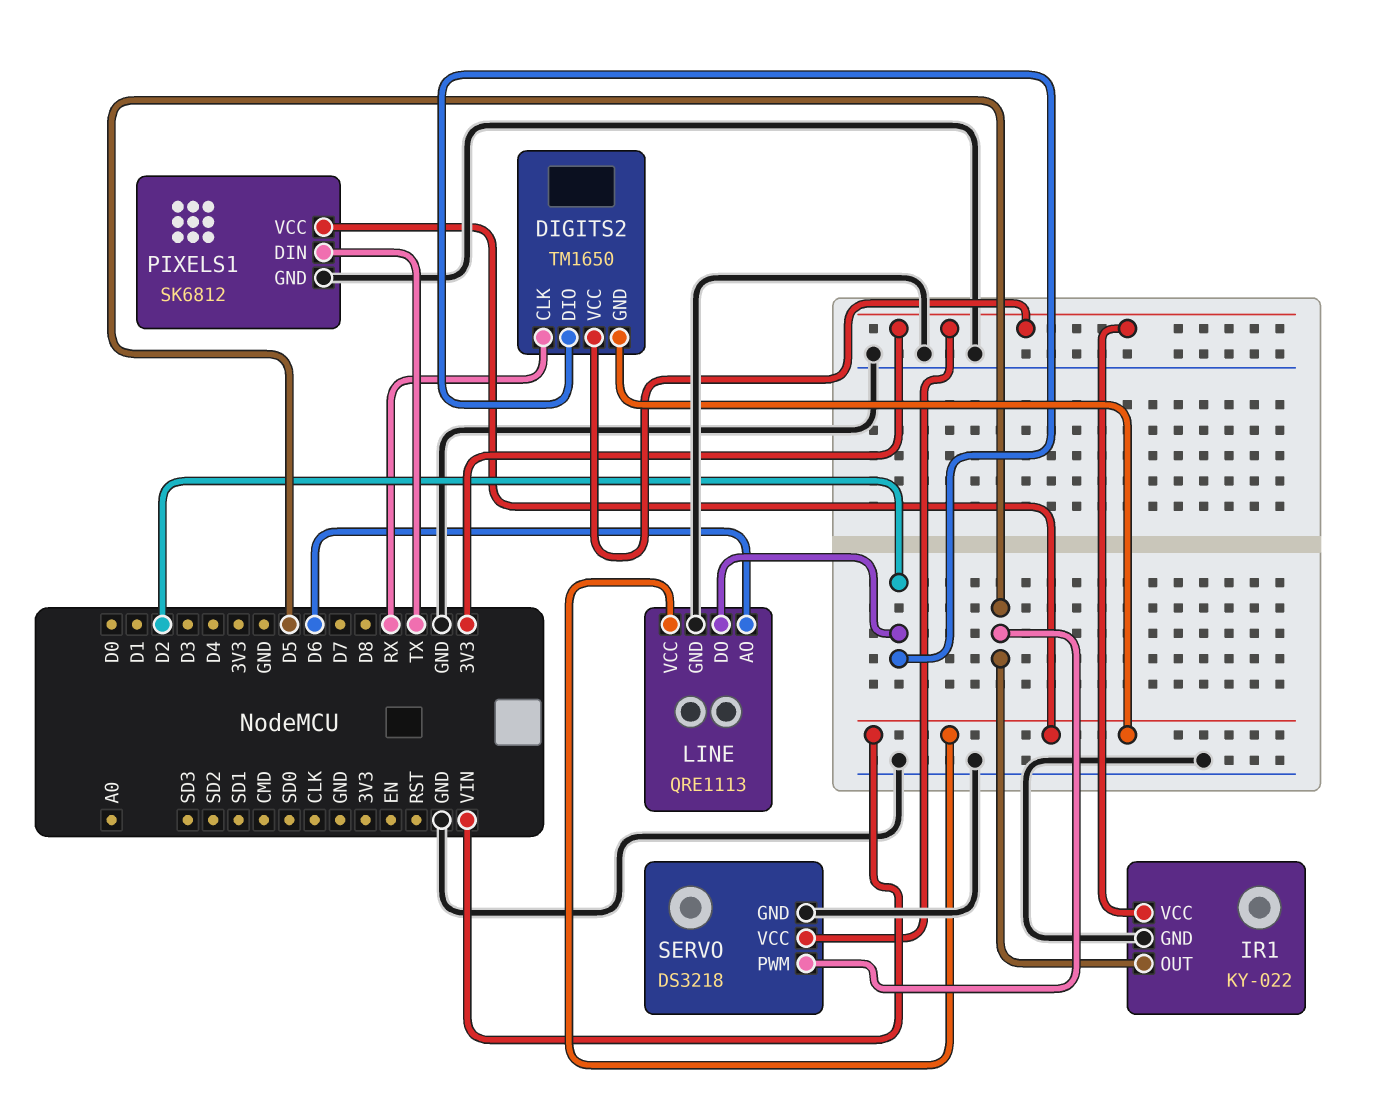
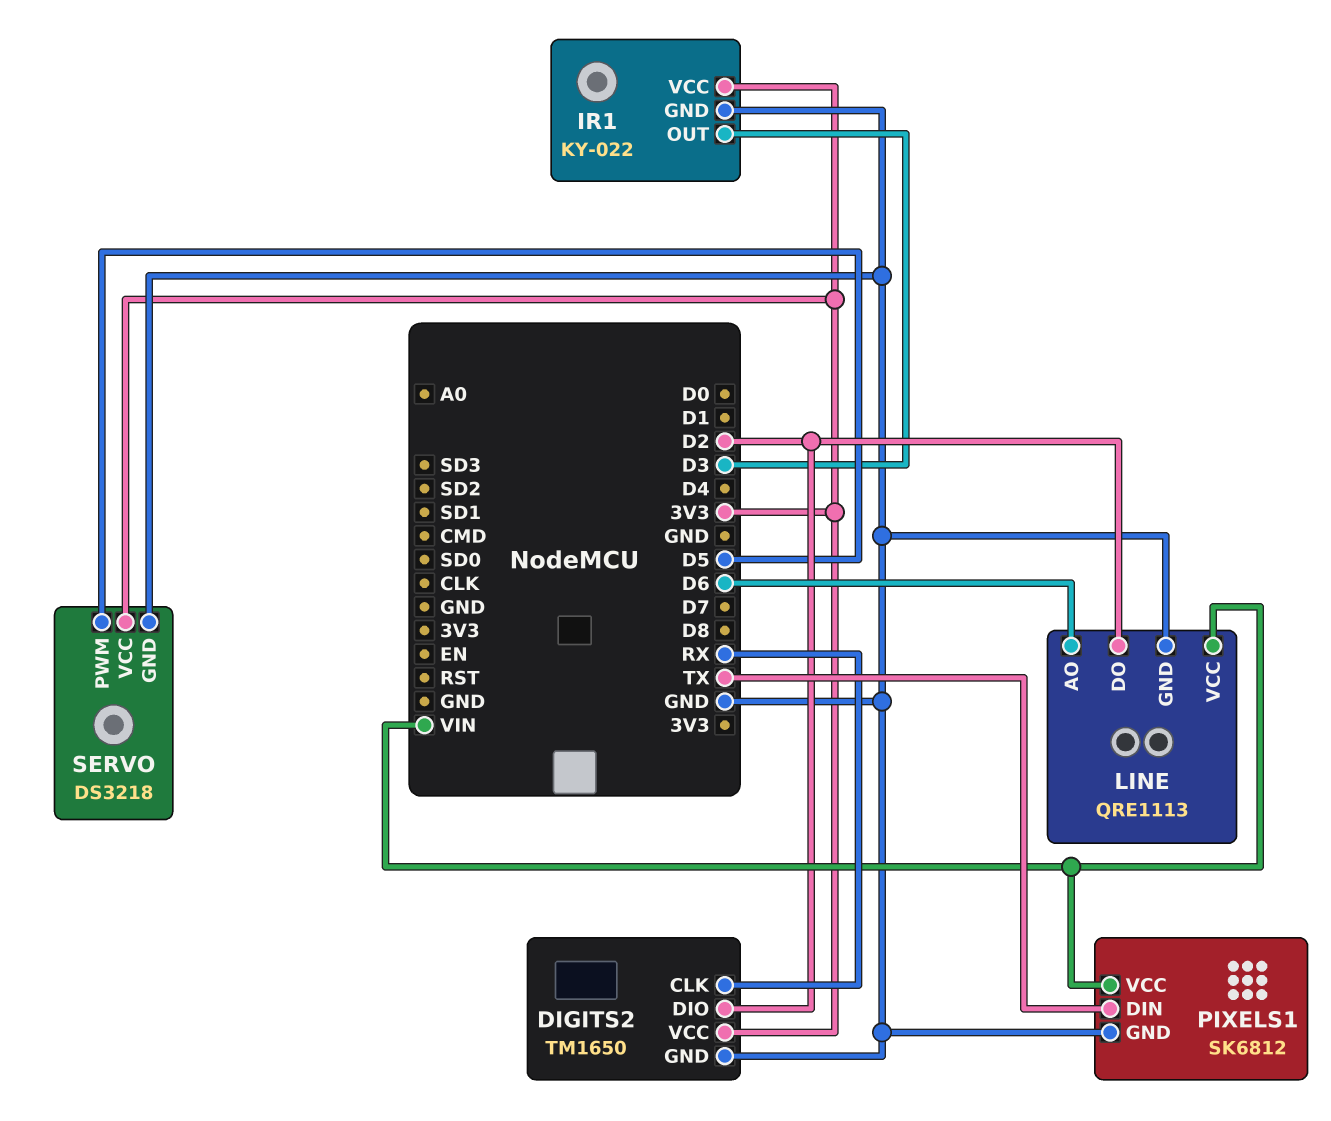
DIGITS2 pin GND: VIN -> GND
IR1 pin OUT: D5 -> D3

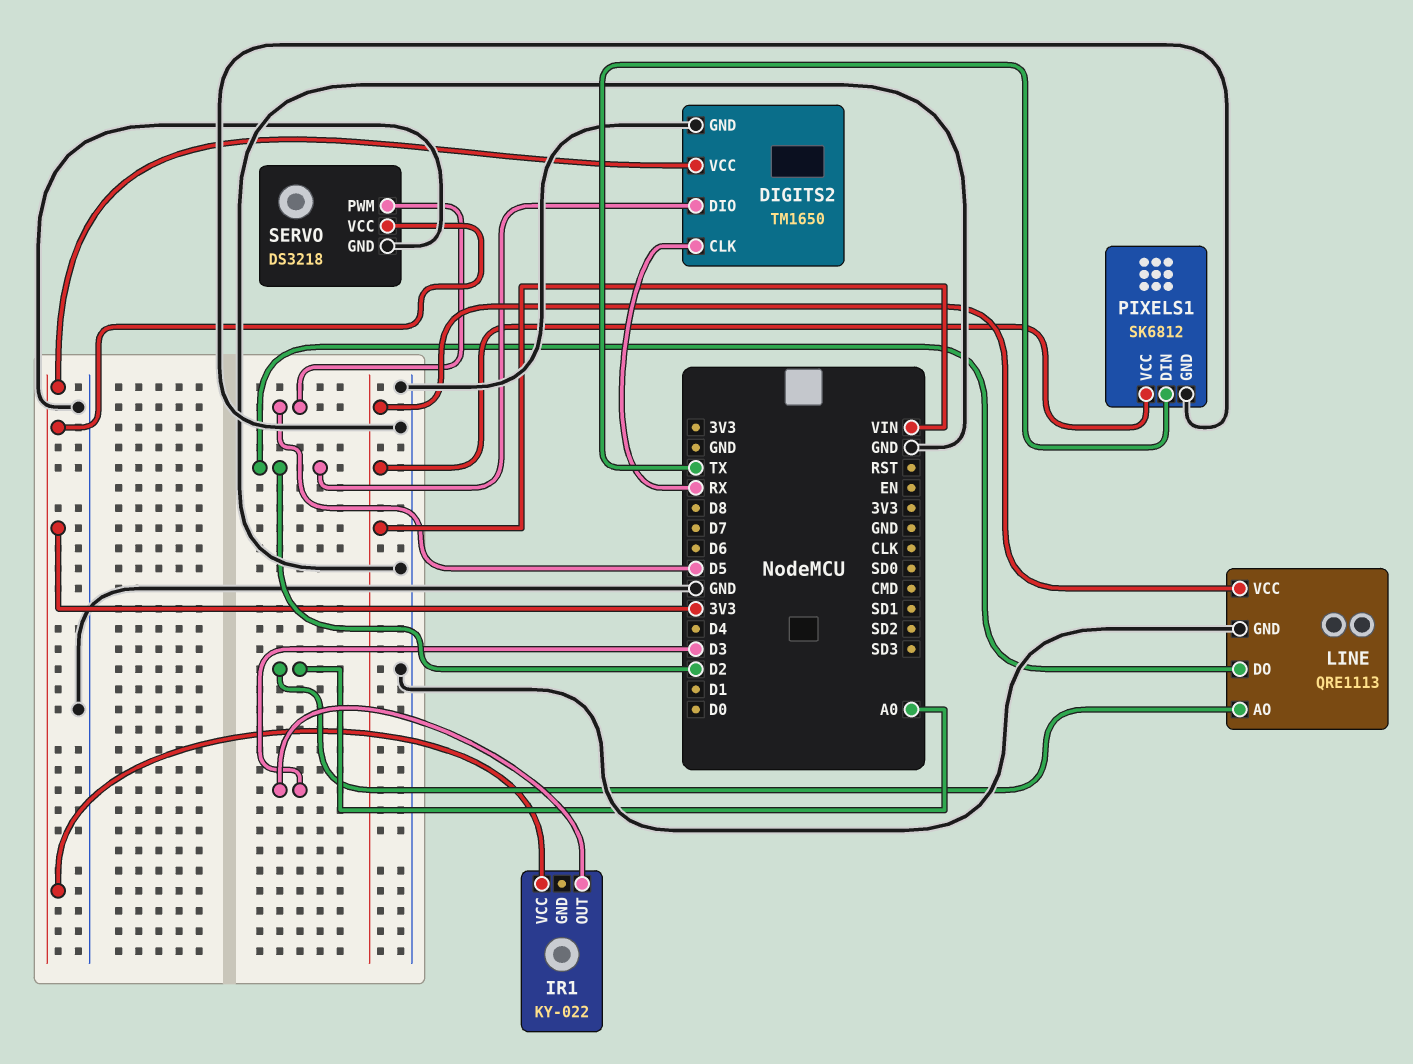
IR1 pin GND: GND -> none
LINE pin AO: D6 -> A0

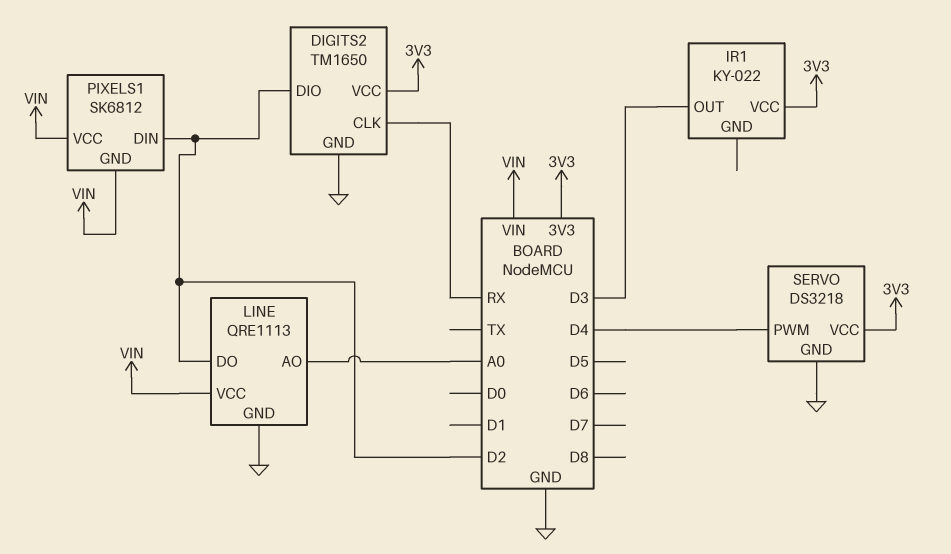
PIXELS1 pin DIN: TX -> D2
PIXELS1 pin GND: GND -> VIN
SERVO pin PWM: D5 -> D4

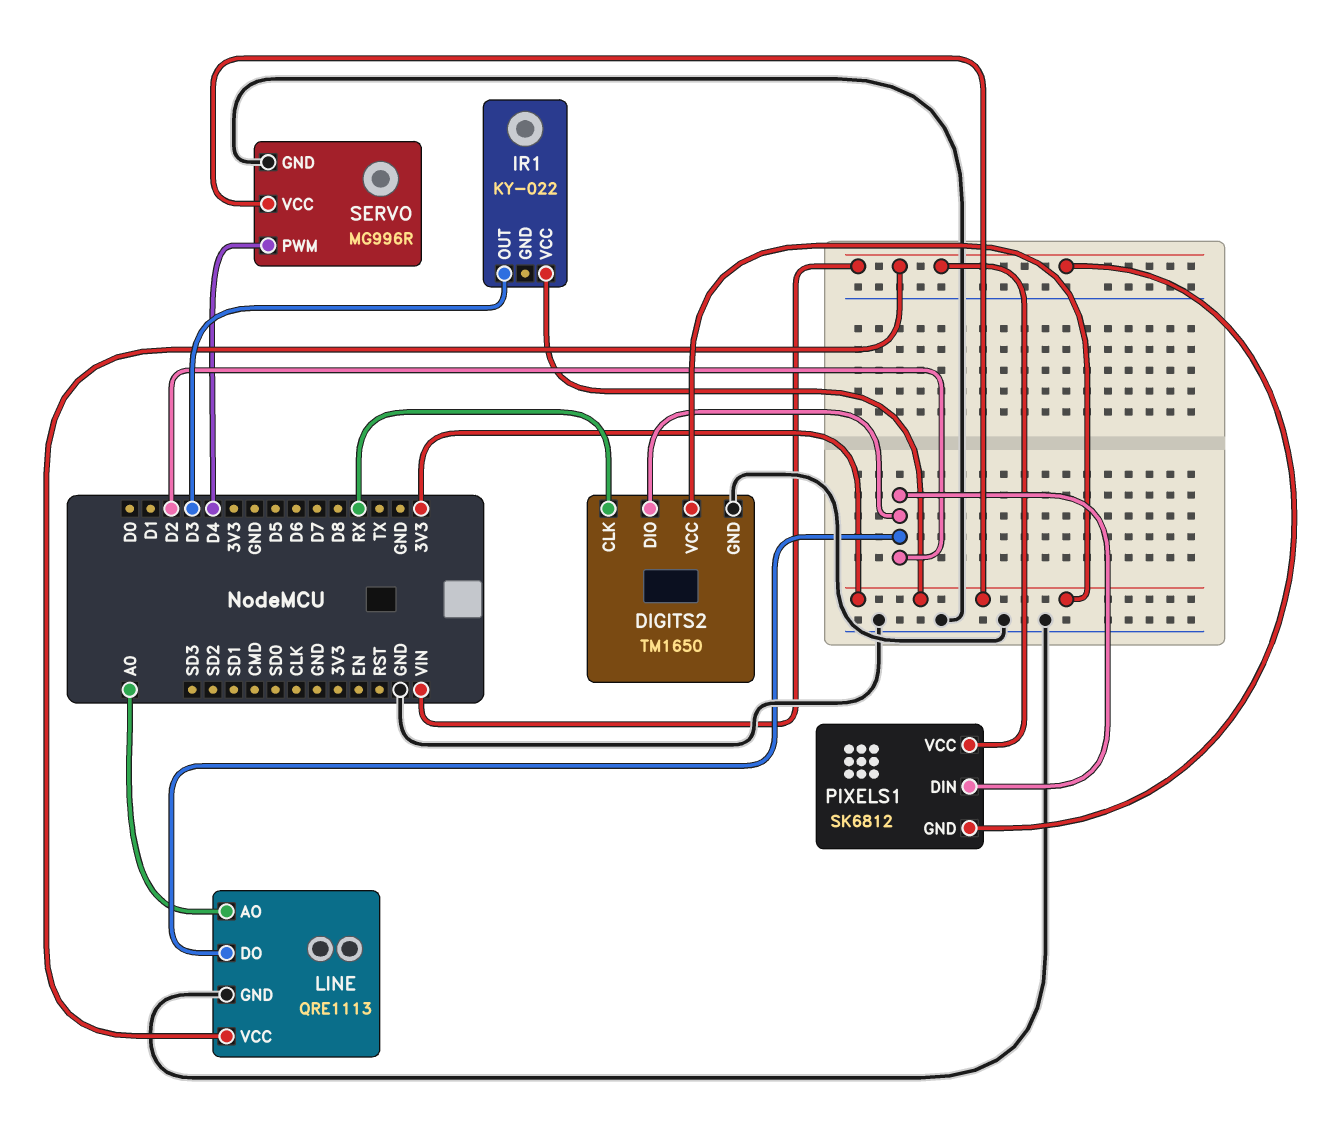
SERVO: DS3218 -> MG996R

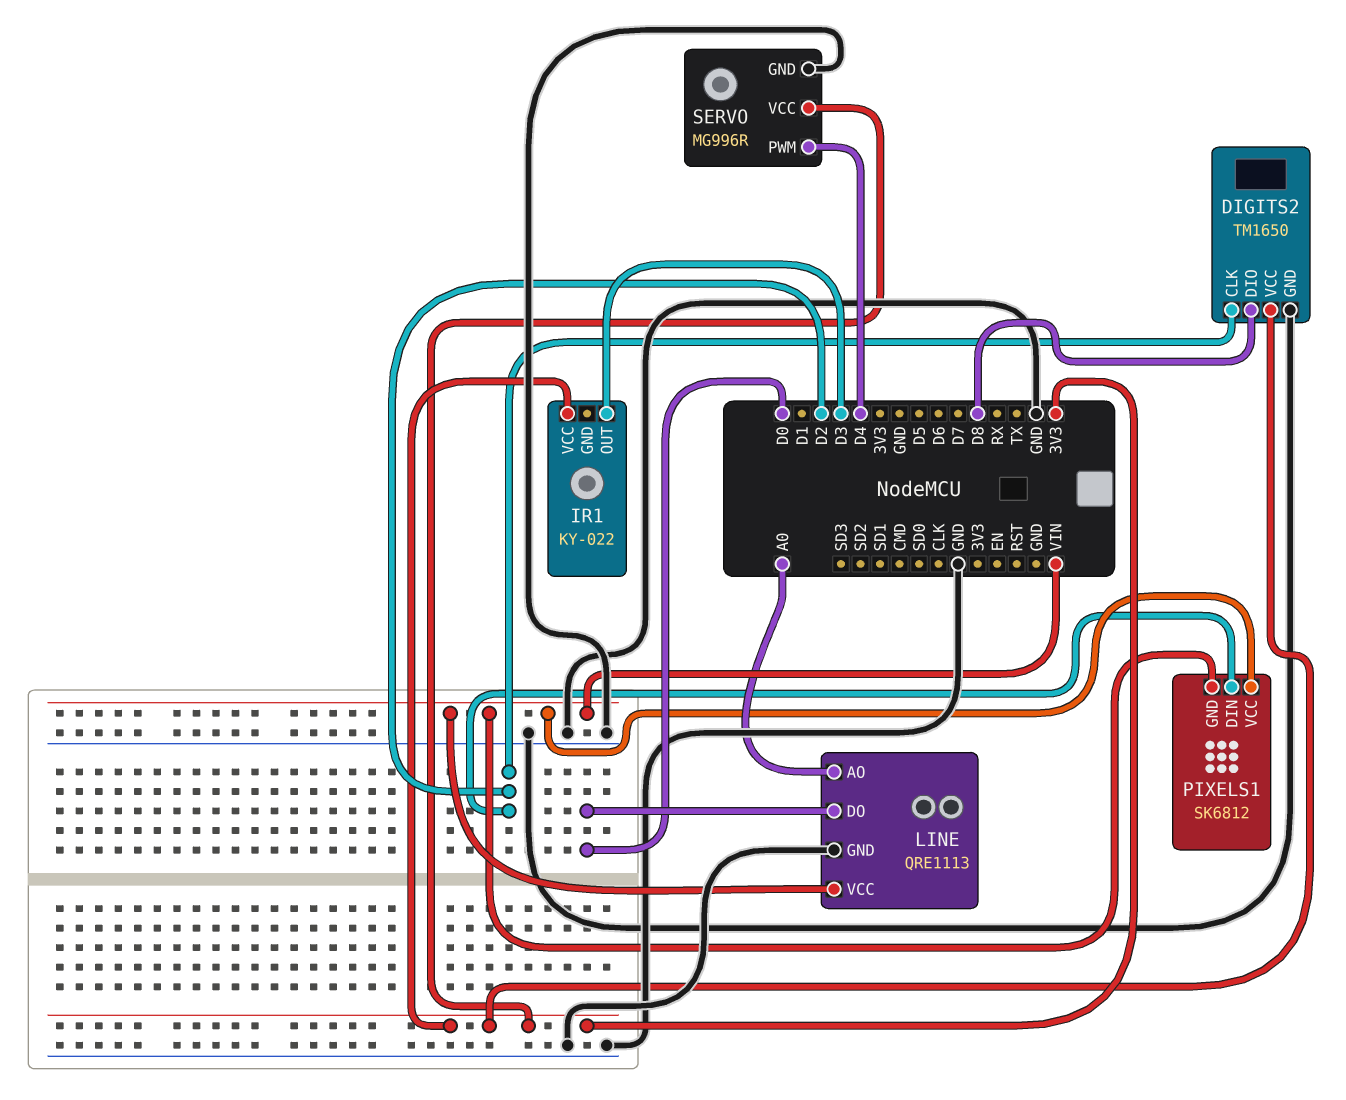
DIGITS2 pin CLK: RX -> D2
DIGITS2 pin DIO: D2 -> D8
LINE pin DO: D2 -> D0

